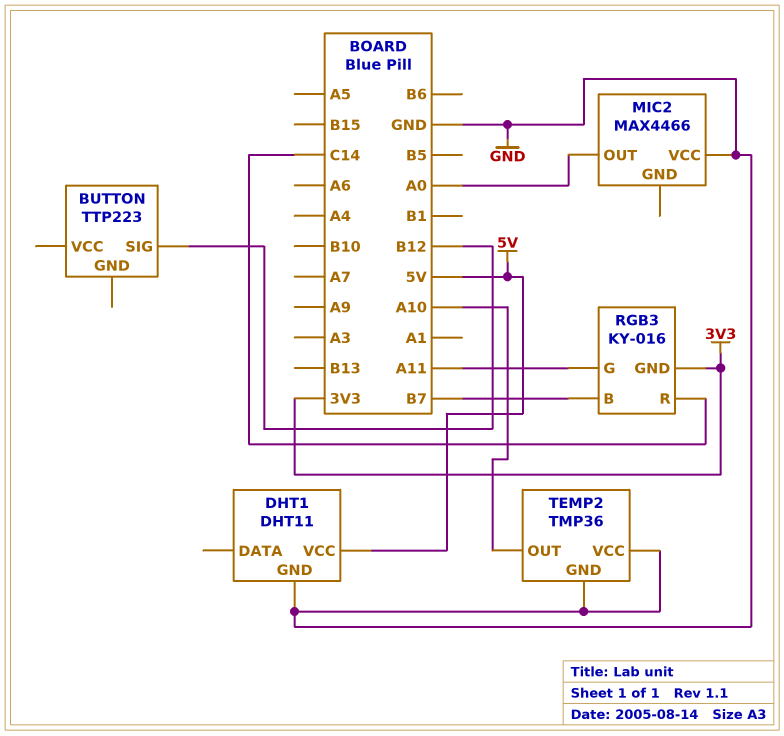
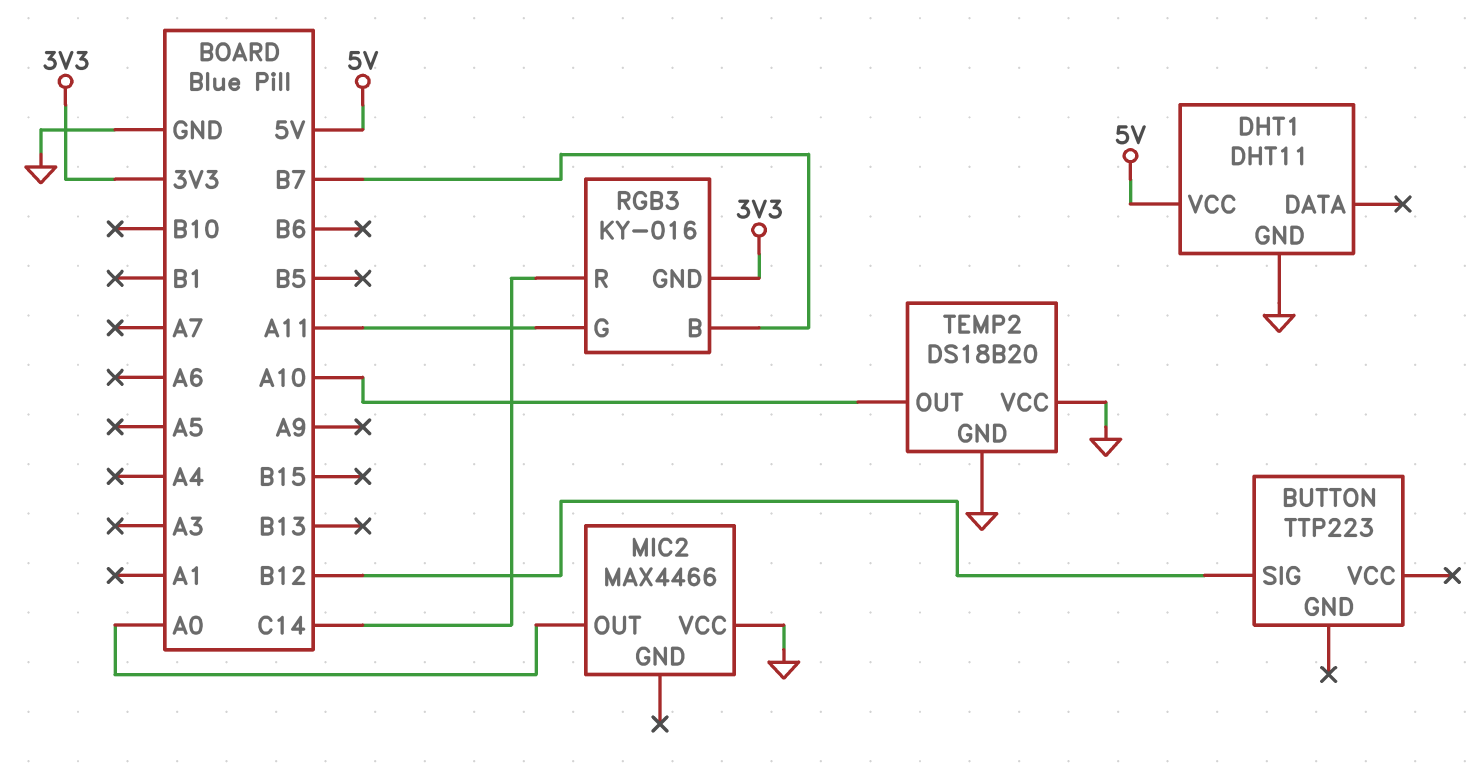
TEMP2: TMP36 -> DS18B20

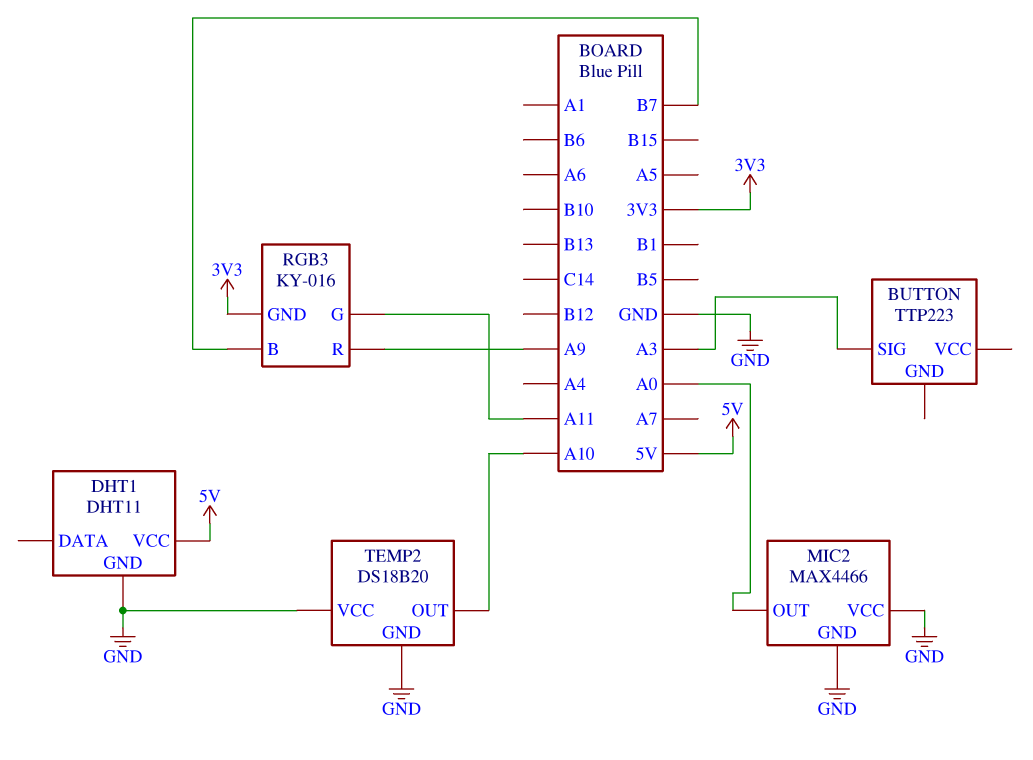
BUTTON pin SIG: B12 -> A3
MIC2 pin GND: none -> GND
RGB3 pin R: C14 -> A9

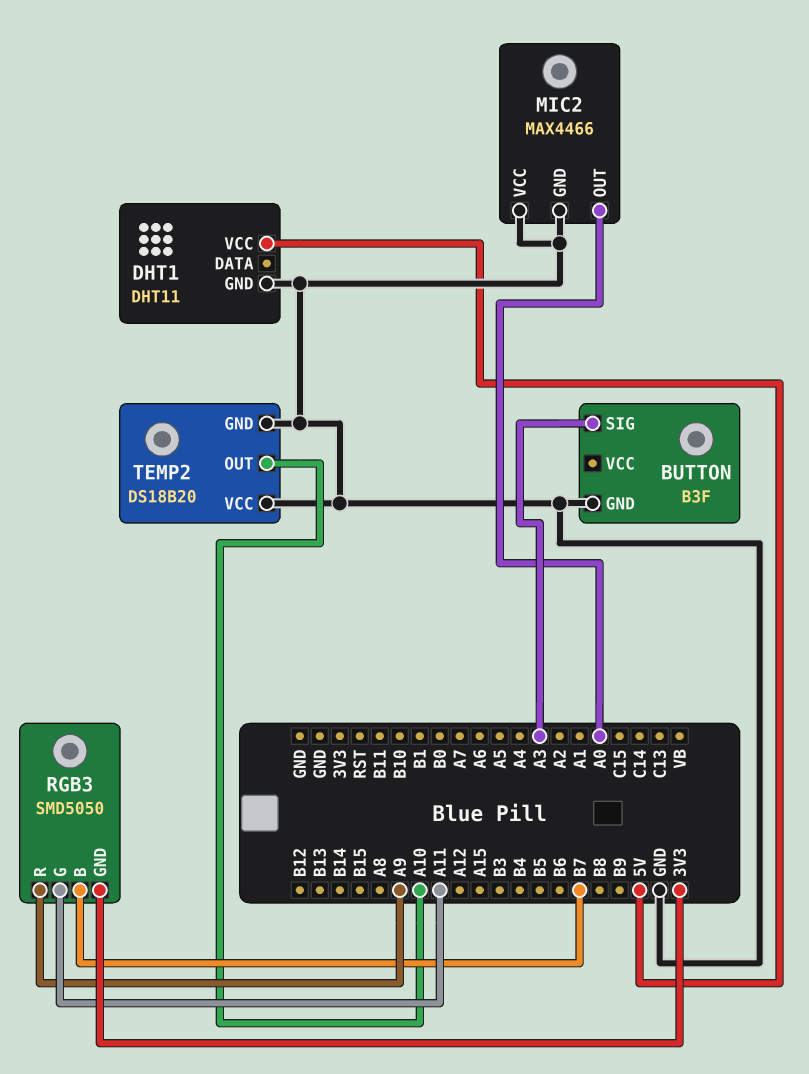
BUTTON: TTP223 -> B3F
BUTTON pin GND: none -> GND
RGB3: KY-016 -> SMD5050

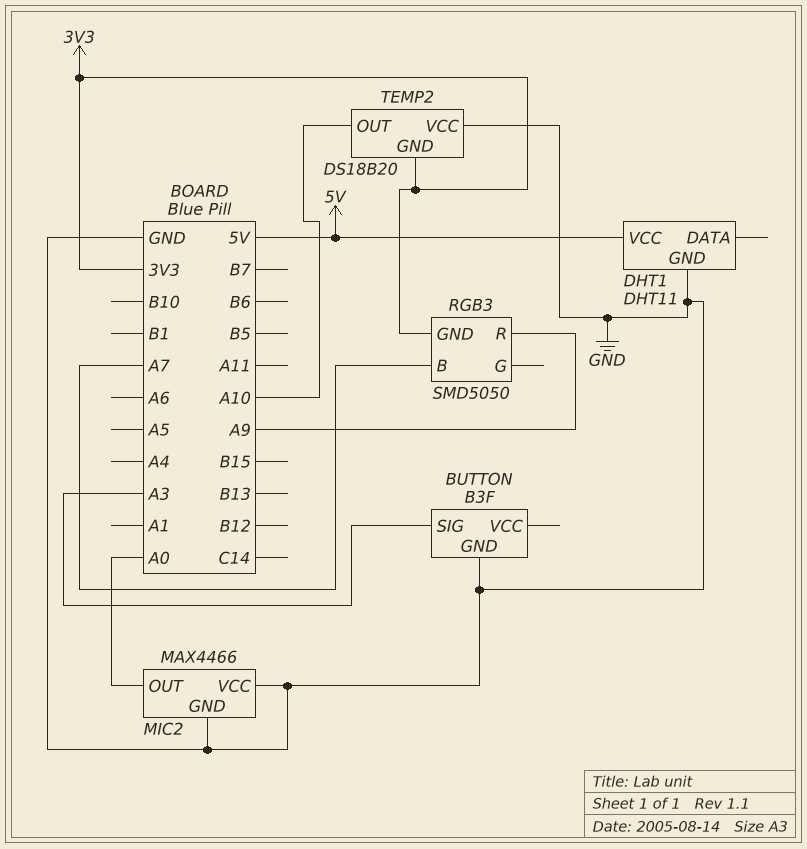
RGB3 pin B: B7 -> A7
RGB3 pin G: A11 -> none
TEMP2 pin GND: GND -> 3V3

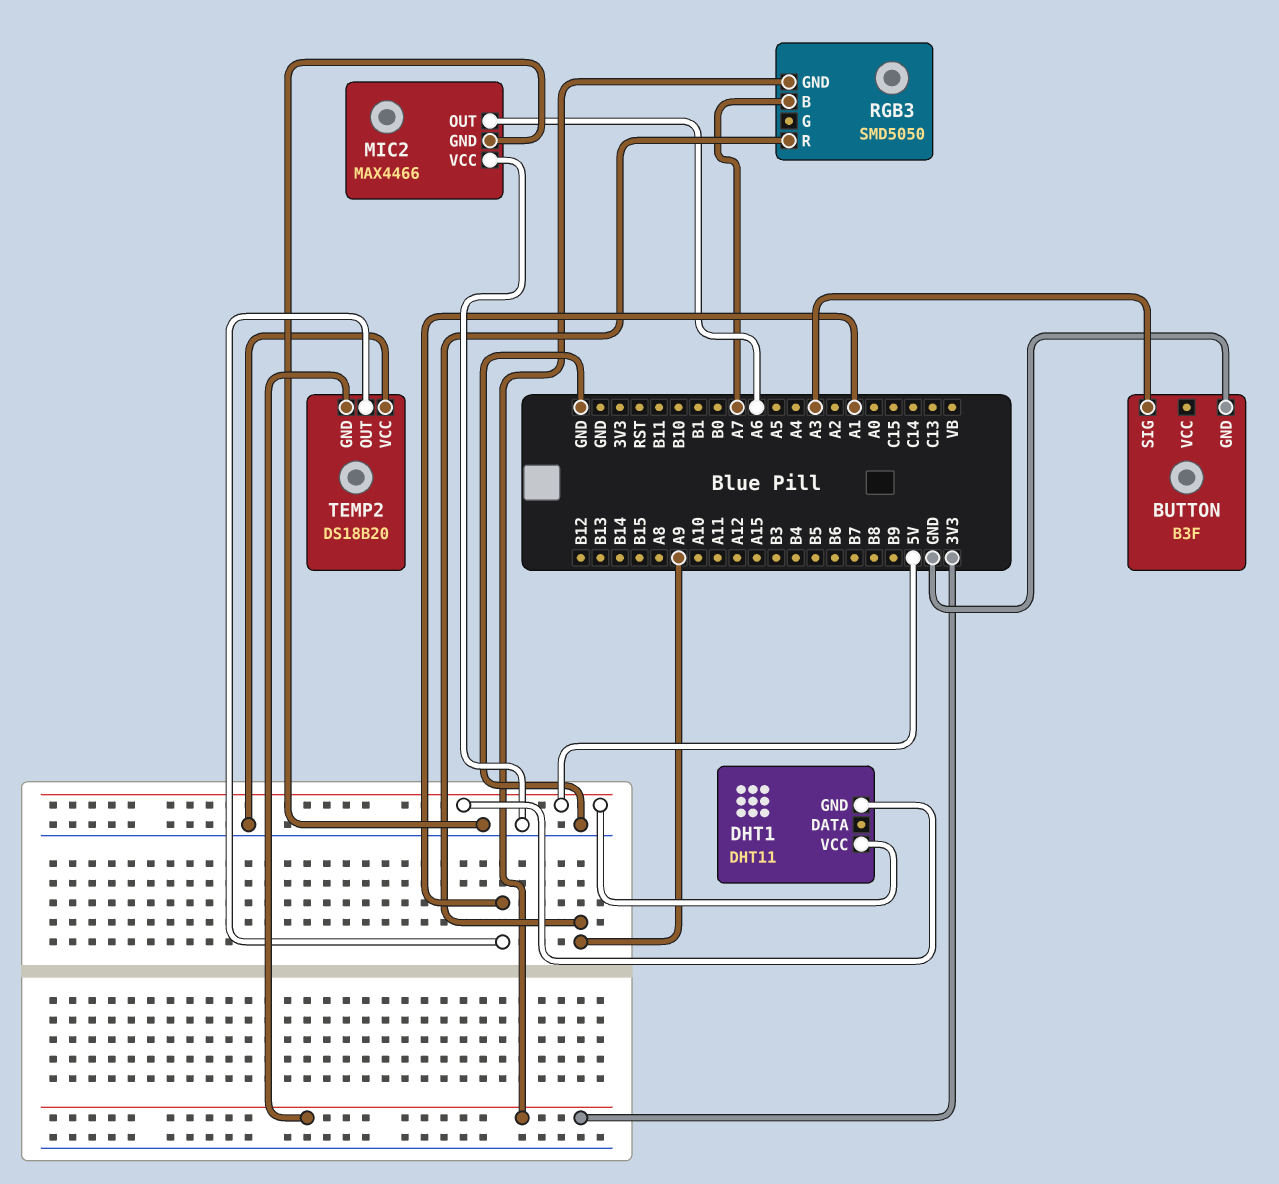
DHT1 pin GND: GND -> 5V
MIC2 pin OUT: A0 -> A6
TEMP2 pin OUT: A10 -> A1

